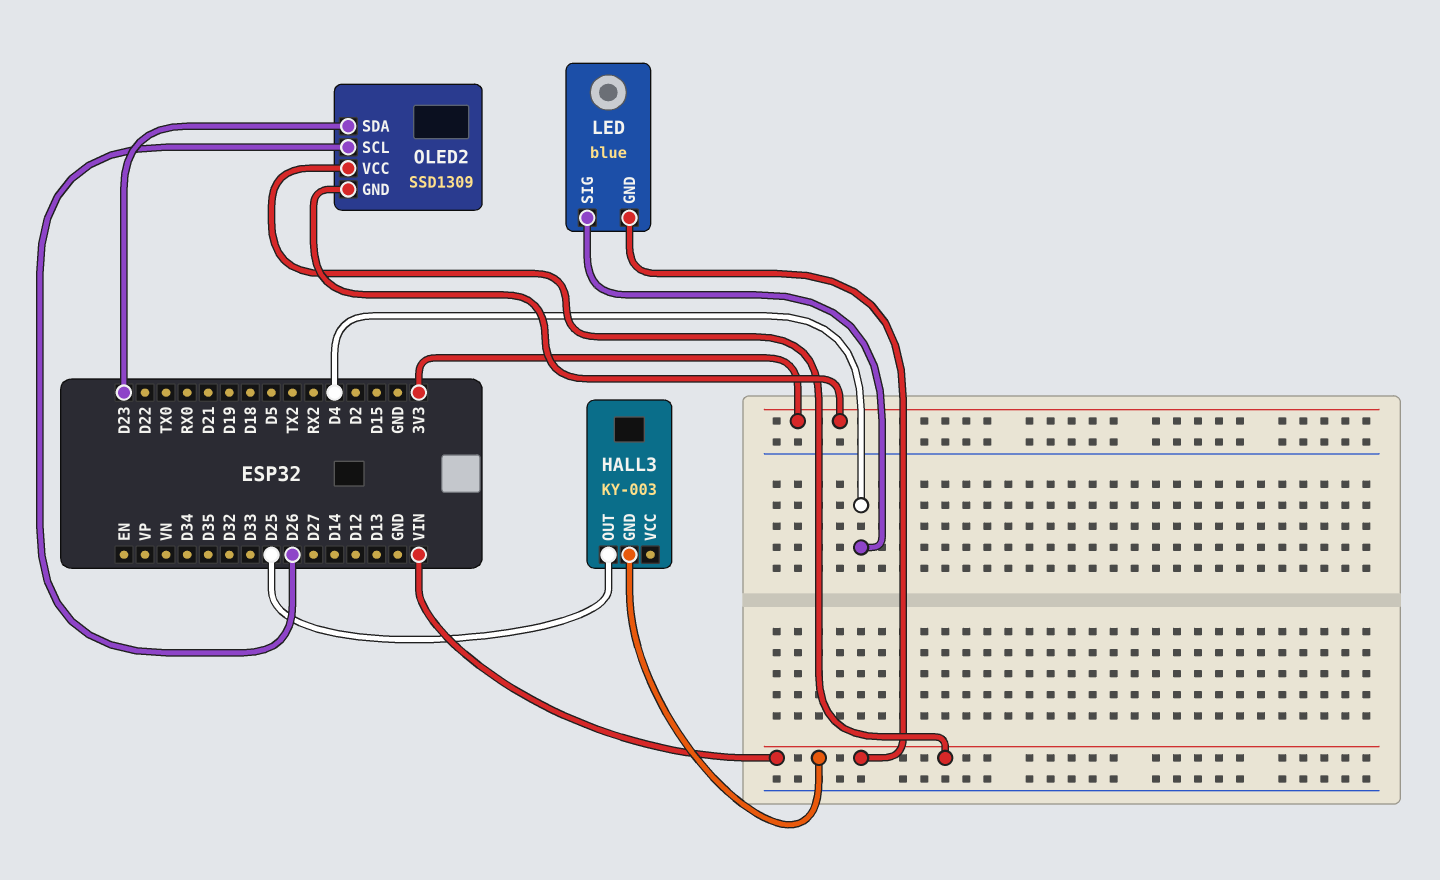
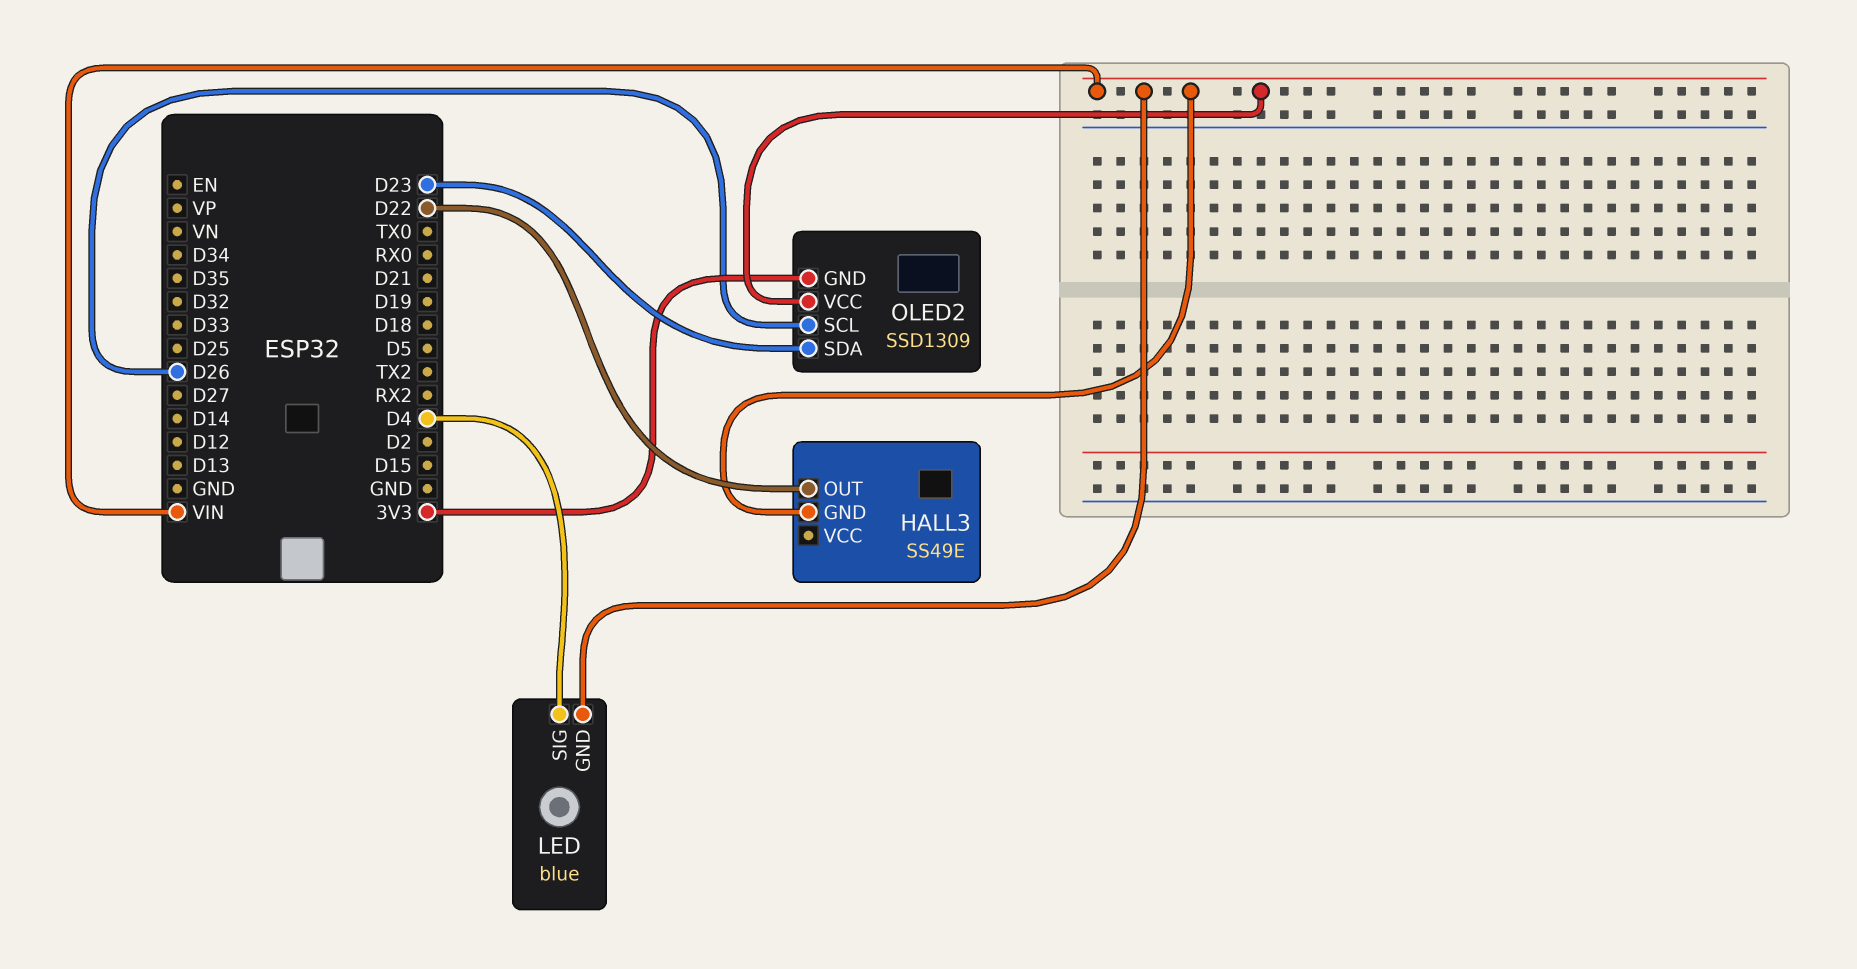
HALL3: KY-003 -> SS49E
HALL3 pin OUT: D25 -> D22

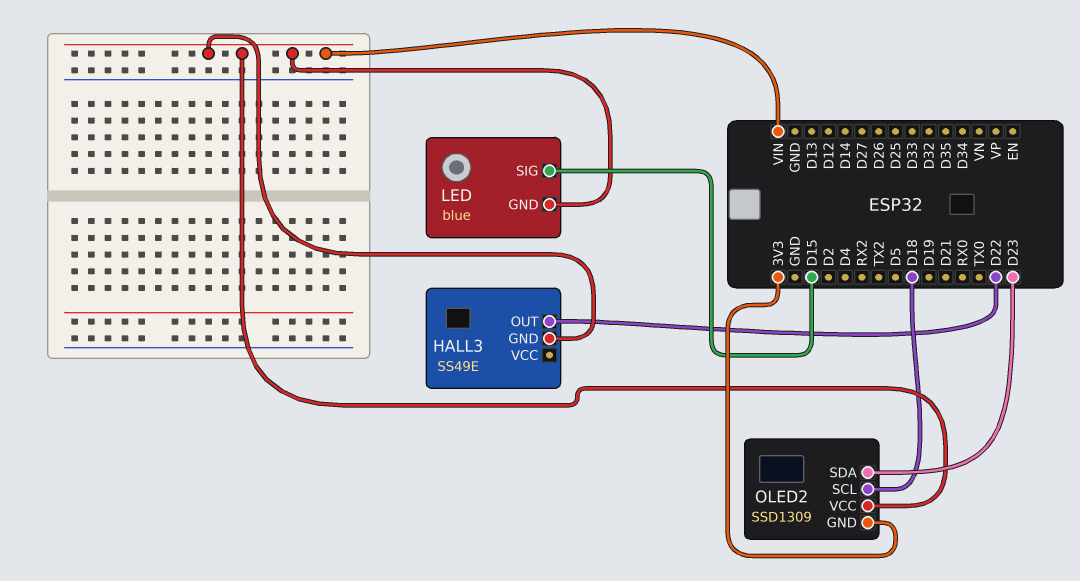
LED pin SIG: D4 -> D15
OLED2 pin SCL: D26 -> D18

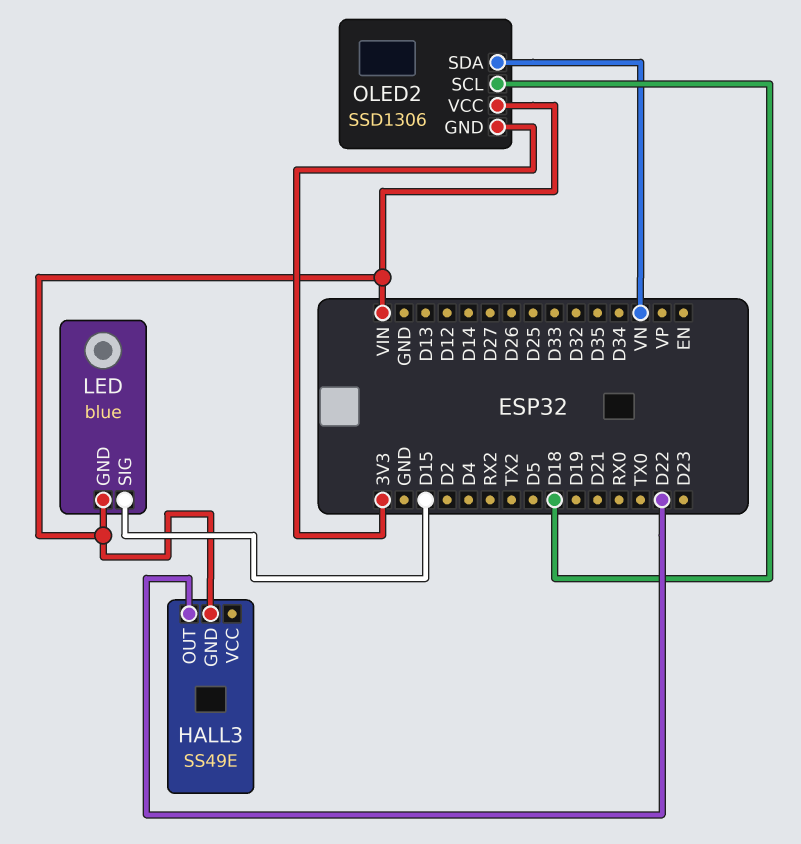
OLED2: SSD1309 -> SSD1306
OLED2 pin SDA: D23 -> VN

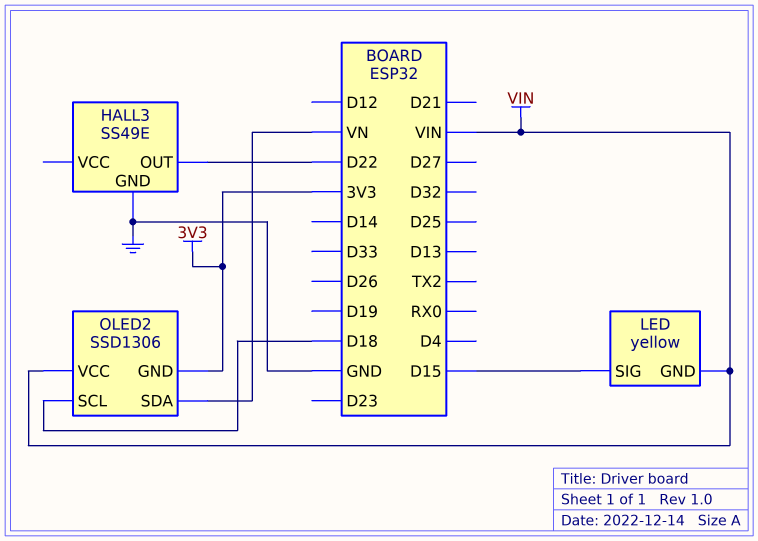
HALL3 pin GND: VIN -> GND
LED: blue -> yellow

